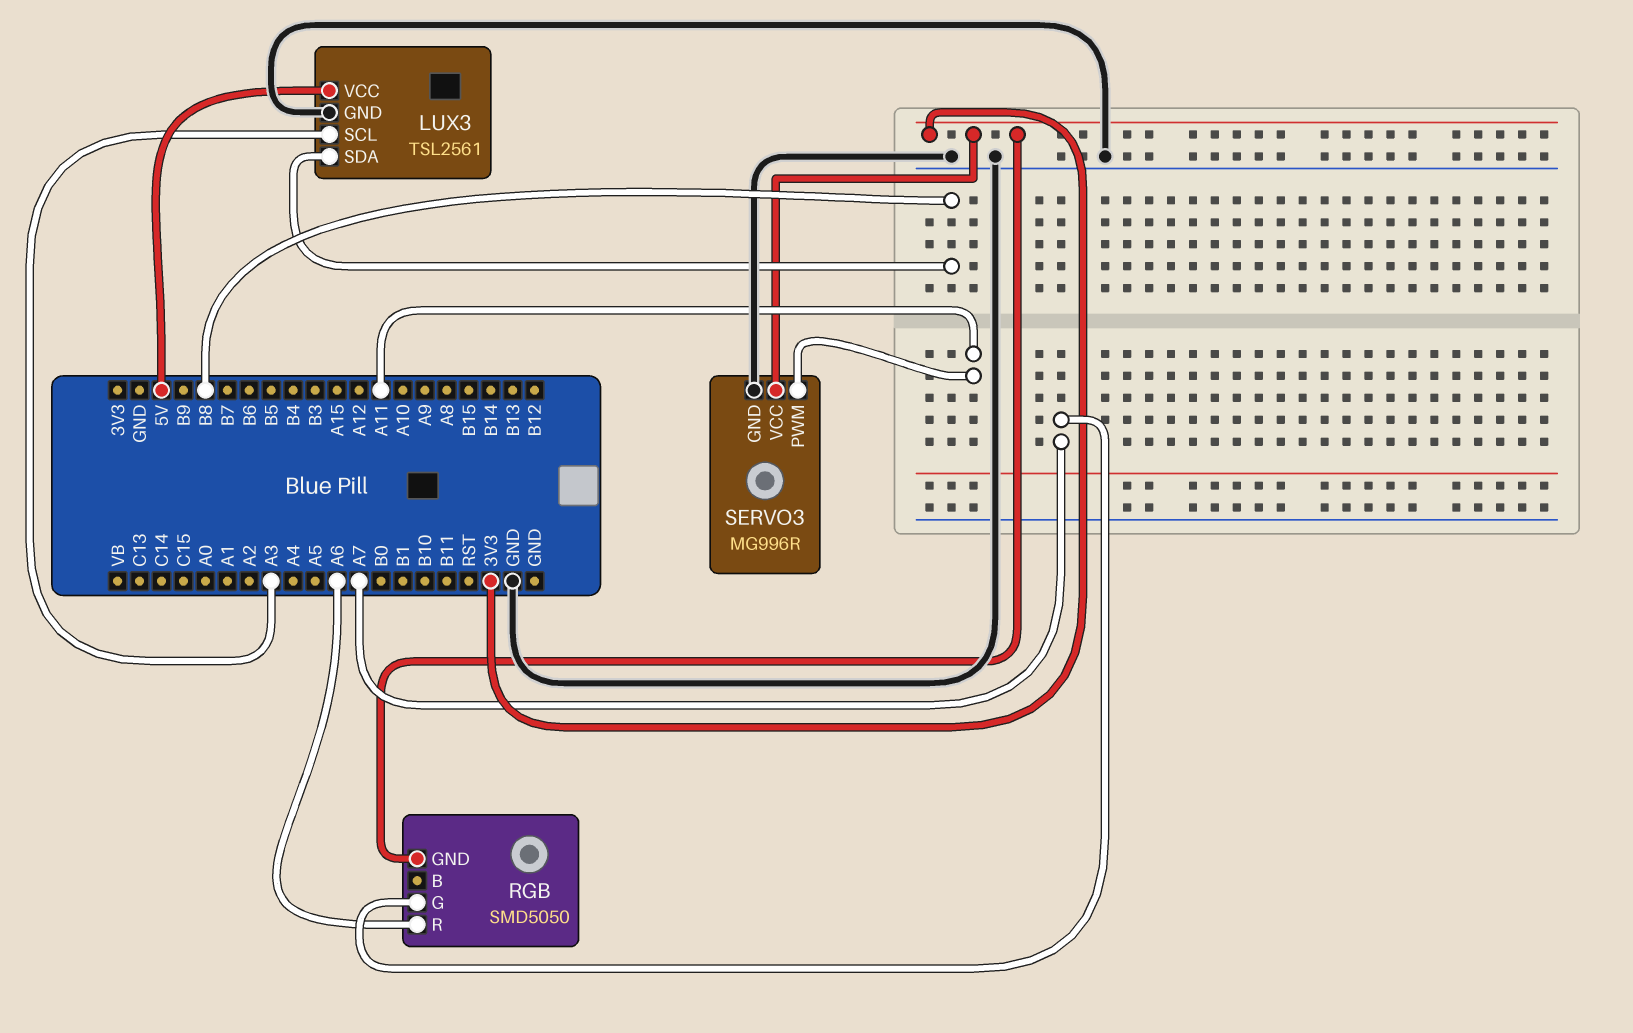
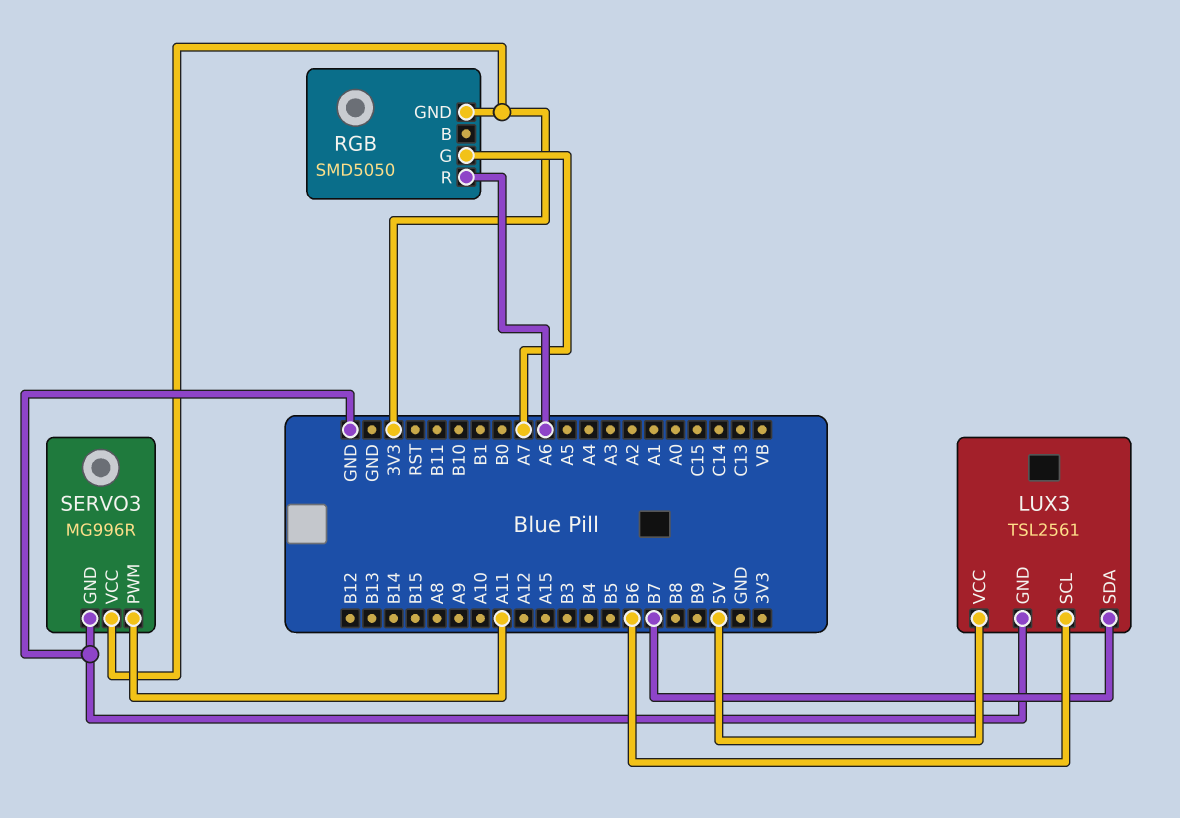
LUX3 pin SCL: A3 -> B6
LUX3 pin SDA: B8 -> B7

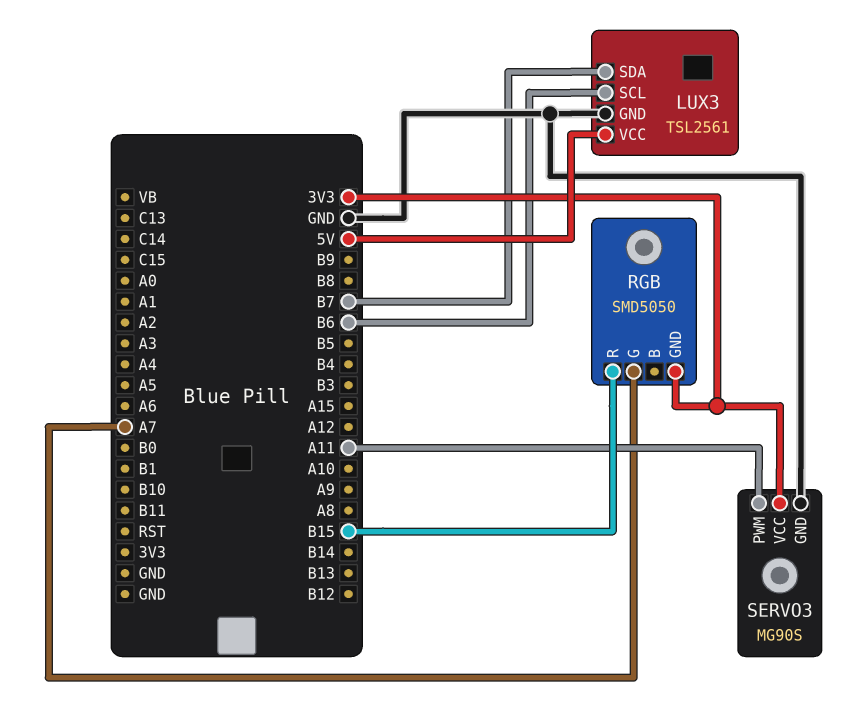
RGB pin R: A6 -> B15
SERVO3: MG996R -> MG90S

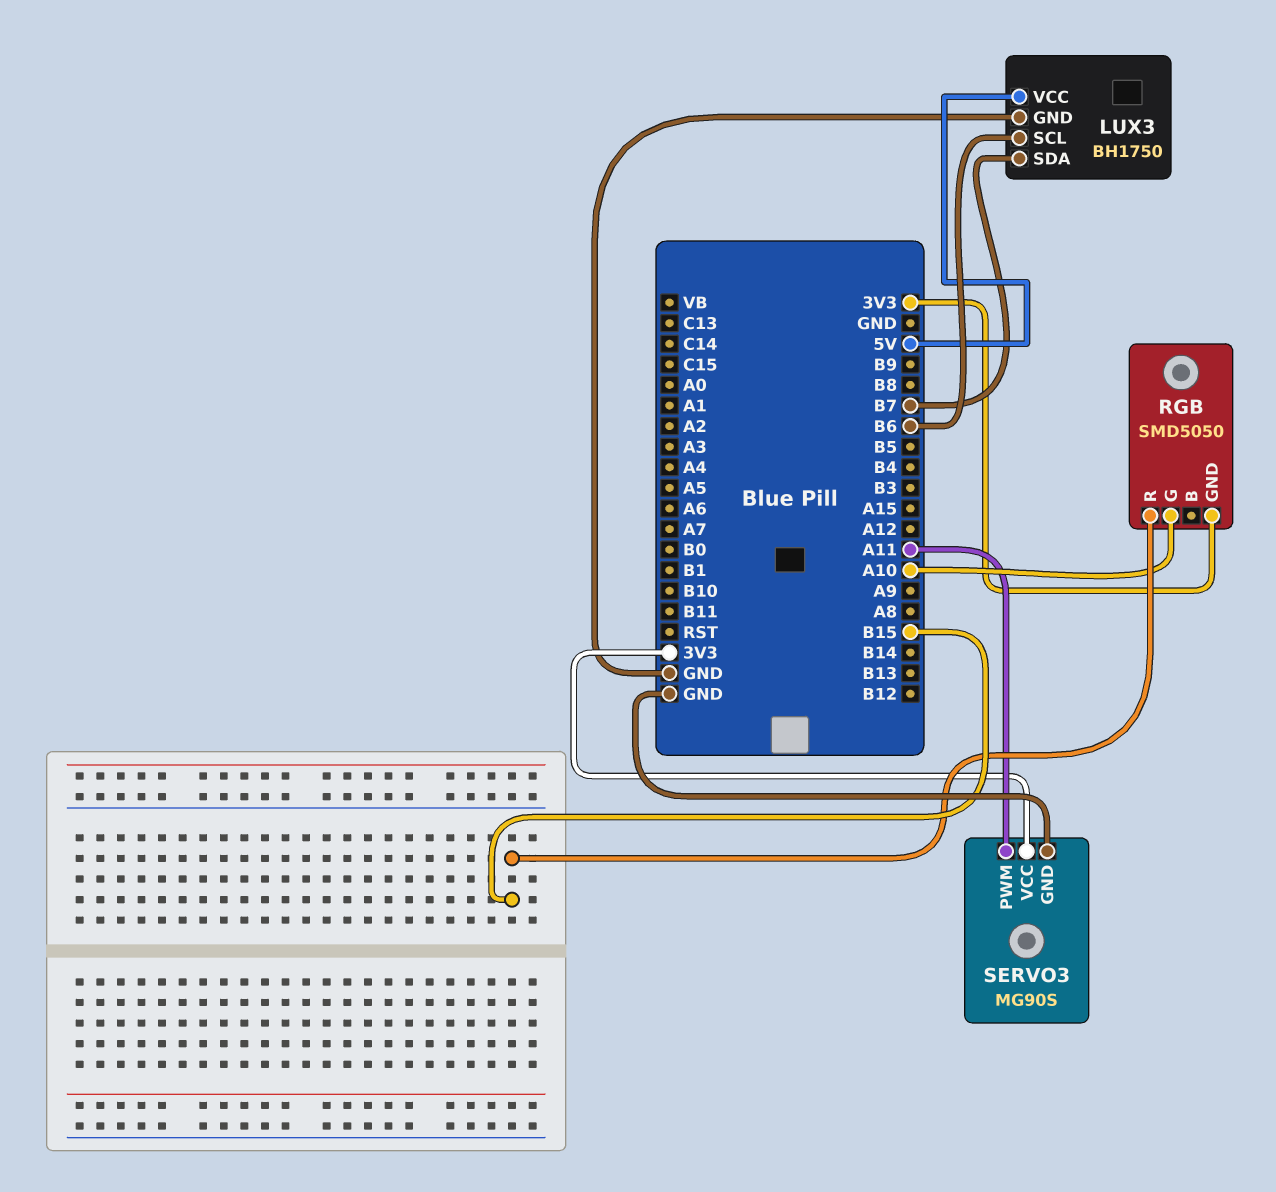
LUX3: TSL2561 -> BH1750
RGB pin G: A7 -> A10

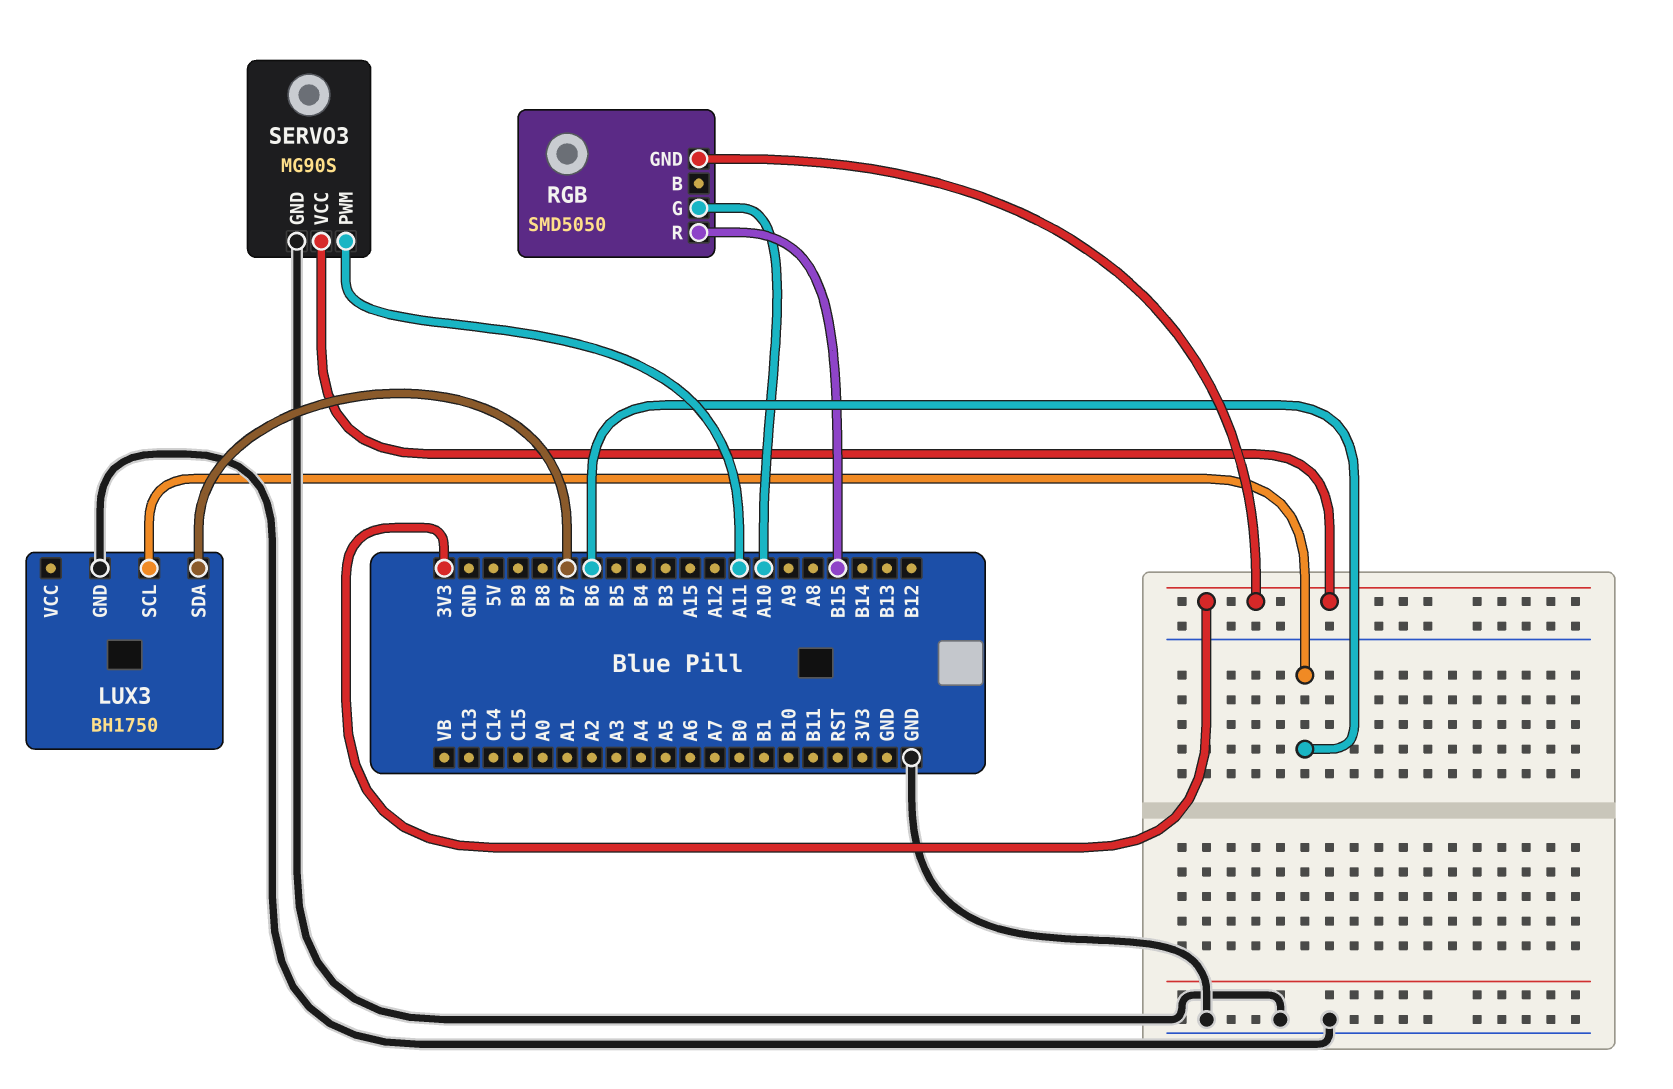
LUX3 pin VCC: 5V -> none

